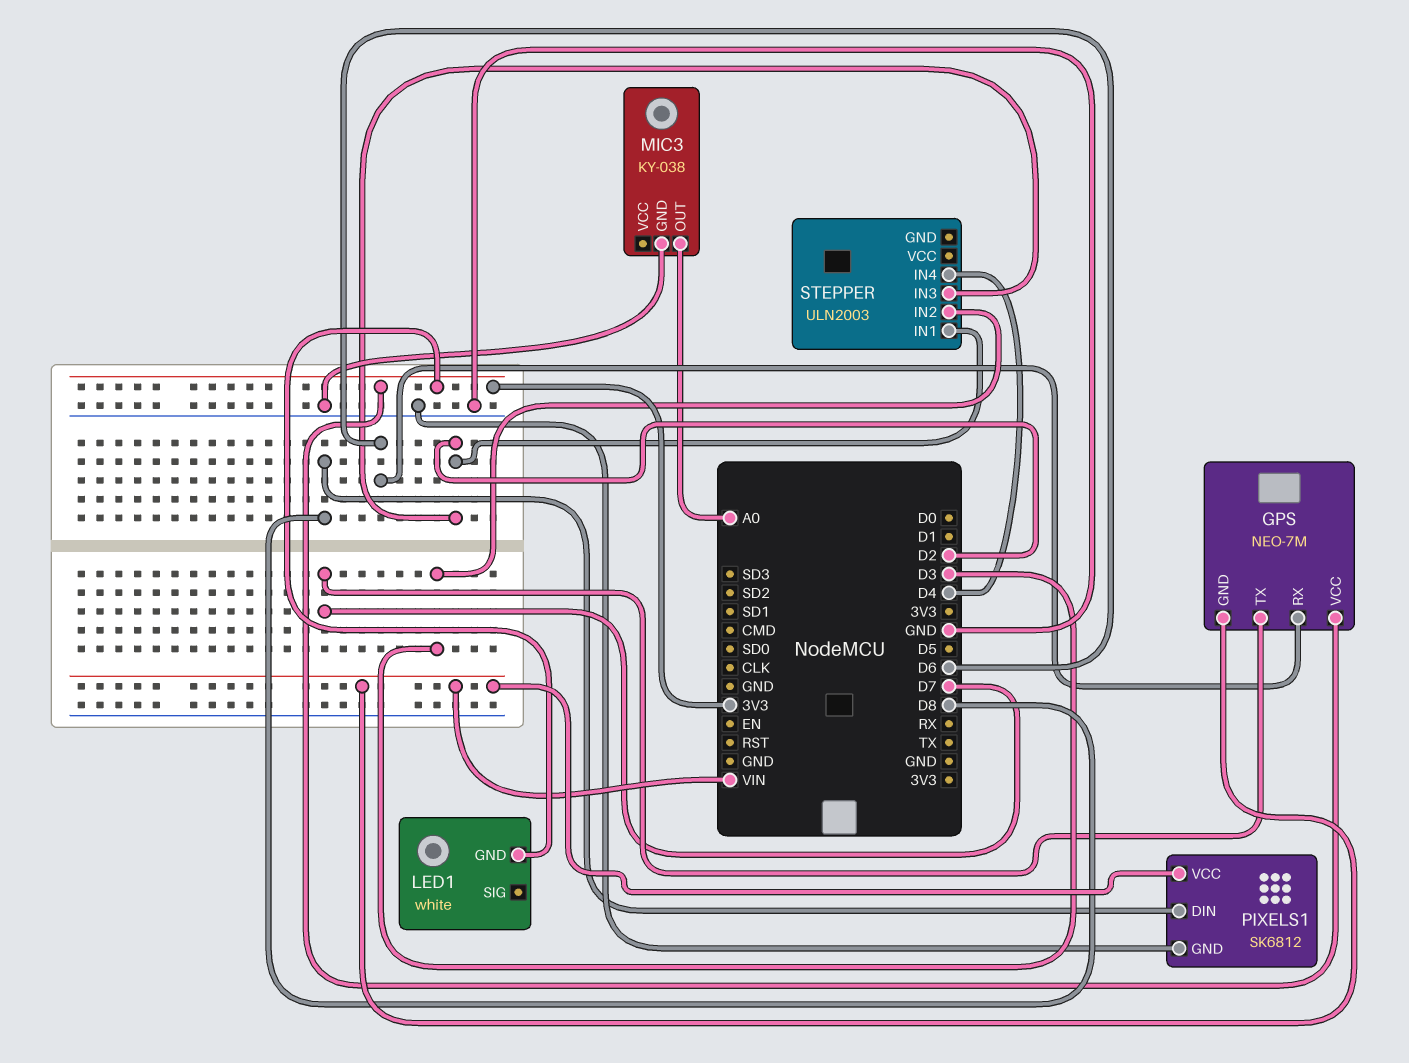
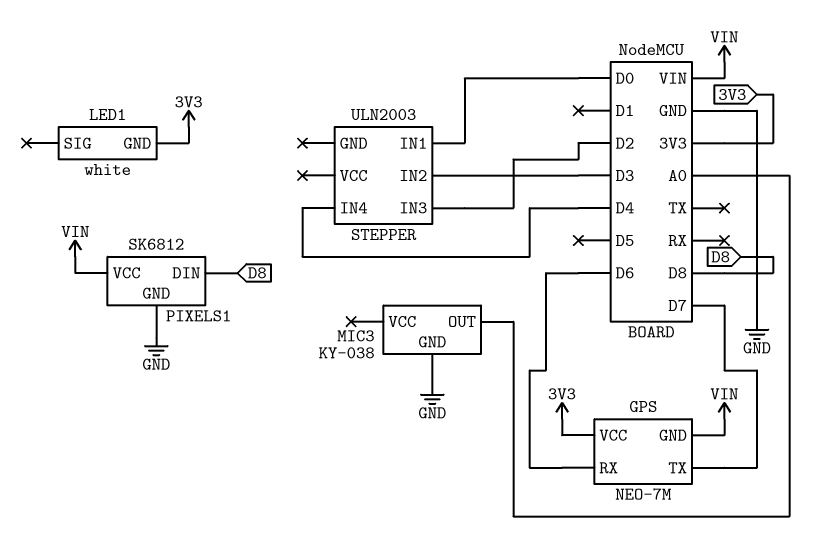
STEPPER pin IN1: D2 -> D0

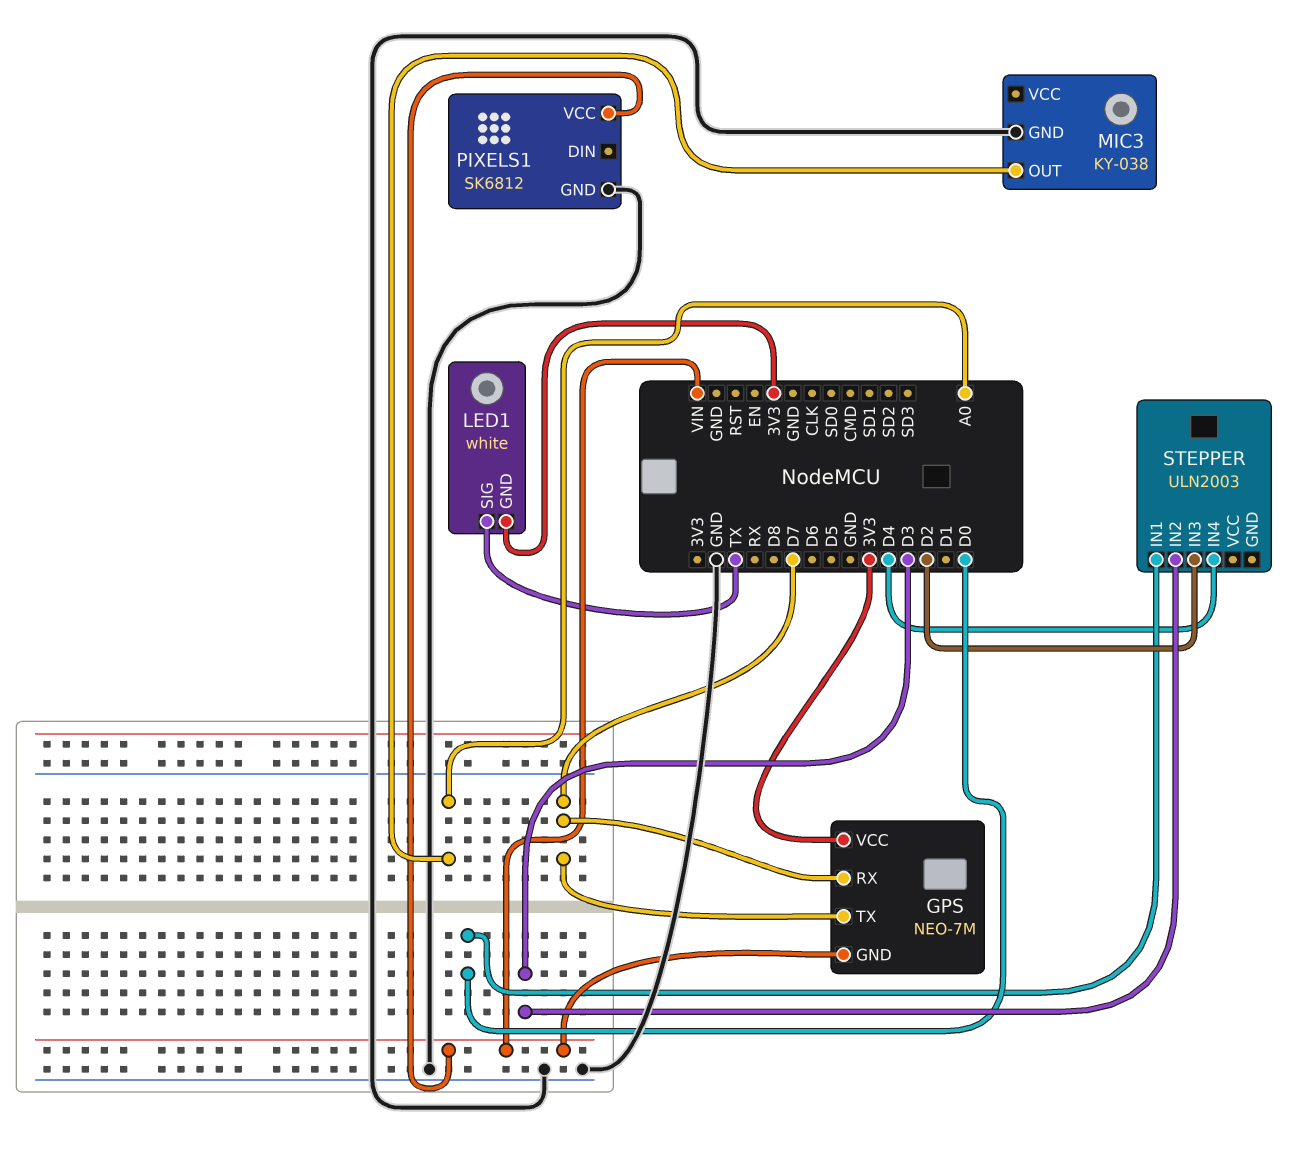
GPS pin RX: D6 -> D7
LED1 pin SIG: none -> TX
PIXELS1 pin DIN: D8 -> none

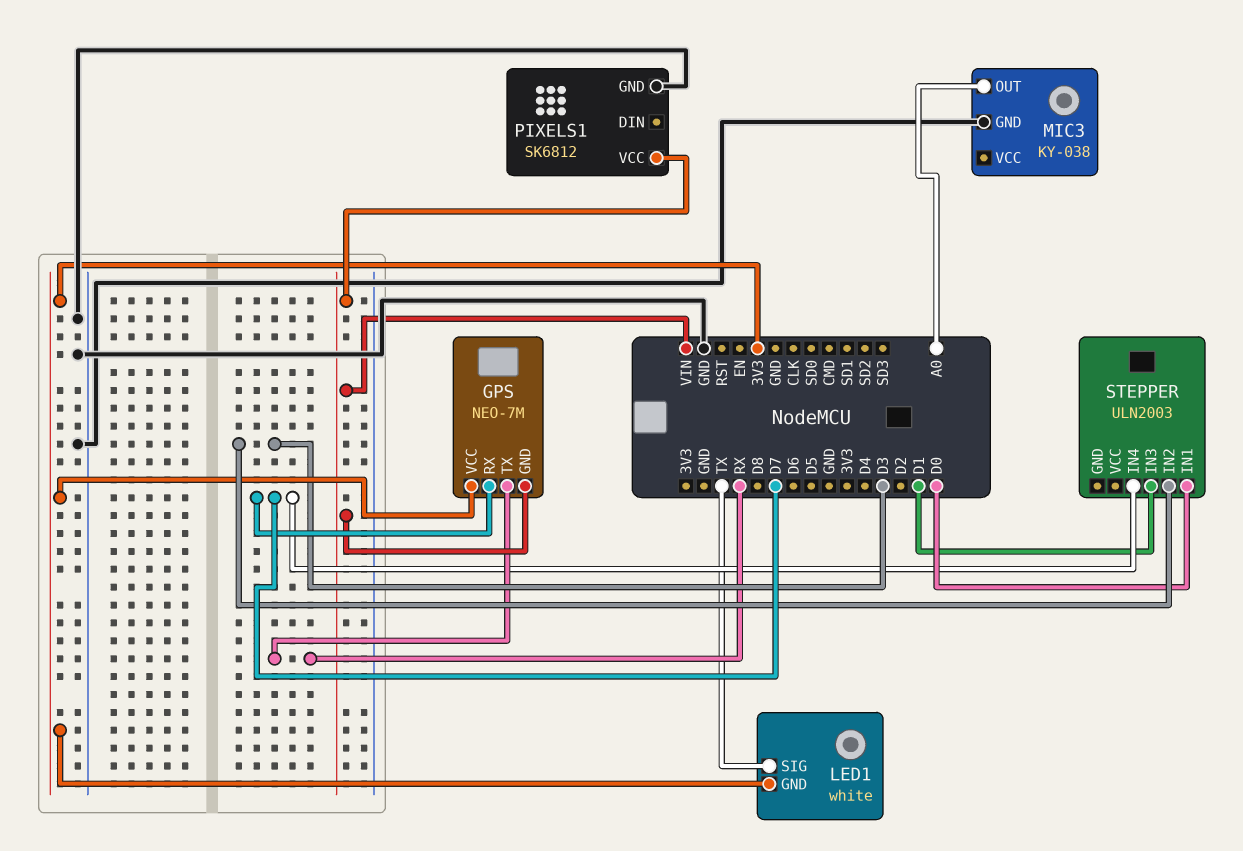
GPS pin TX: D7 -> RX
STEPPER pin IN3: D2 -> D1
STEPPER pin IN4: D4 -> D7

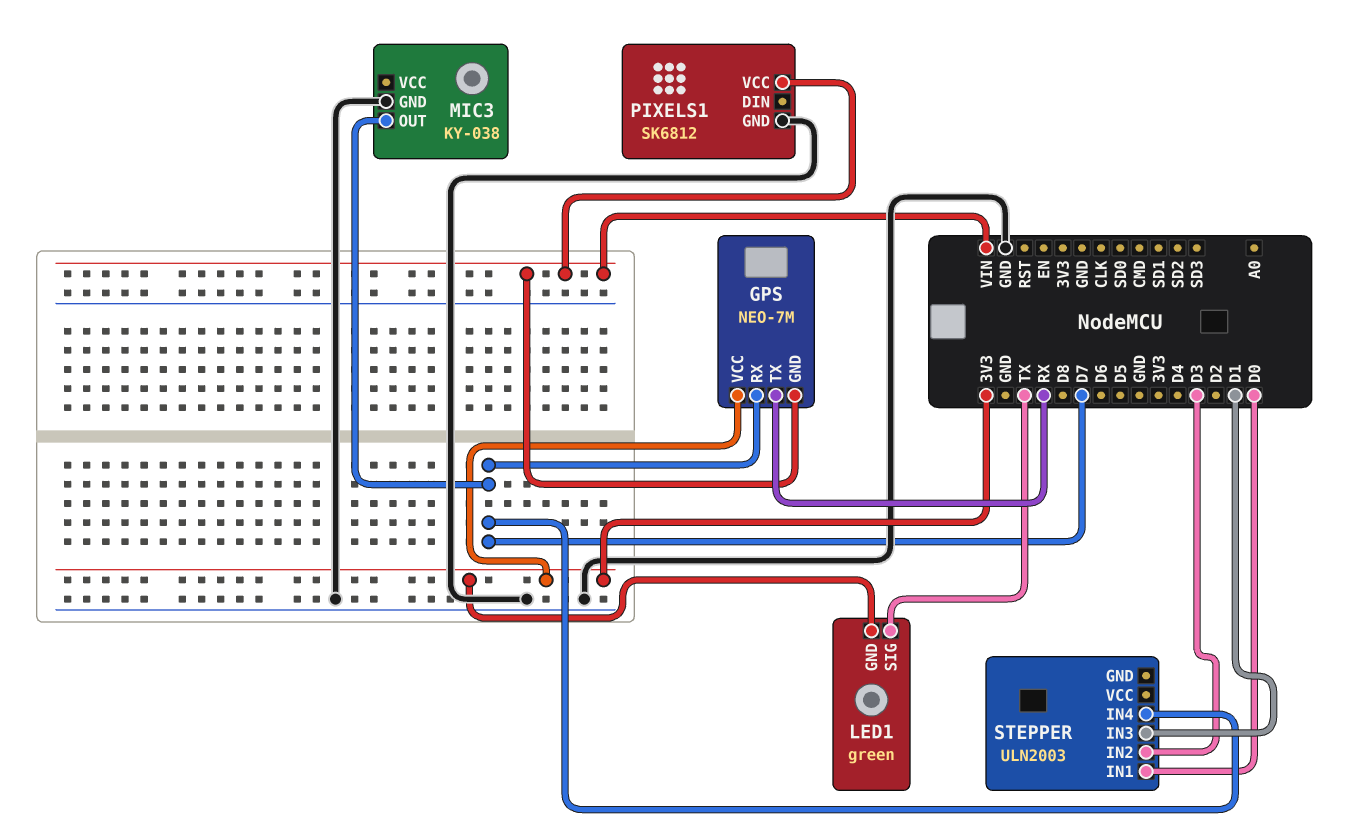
LED1: white -> green
MIC3 pin OUT: A0 -> D7

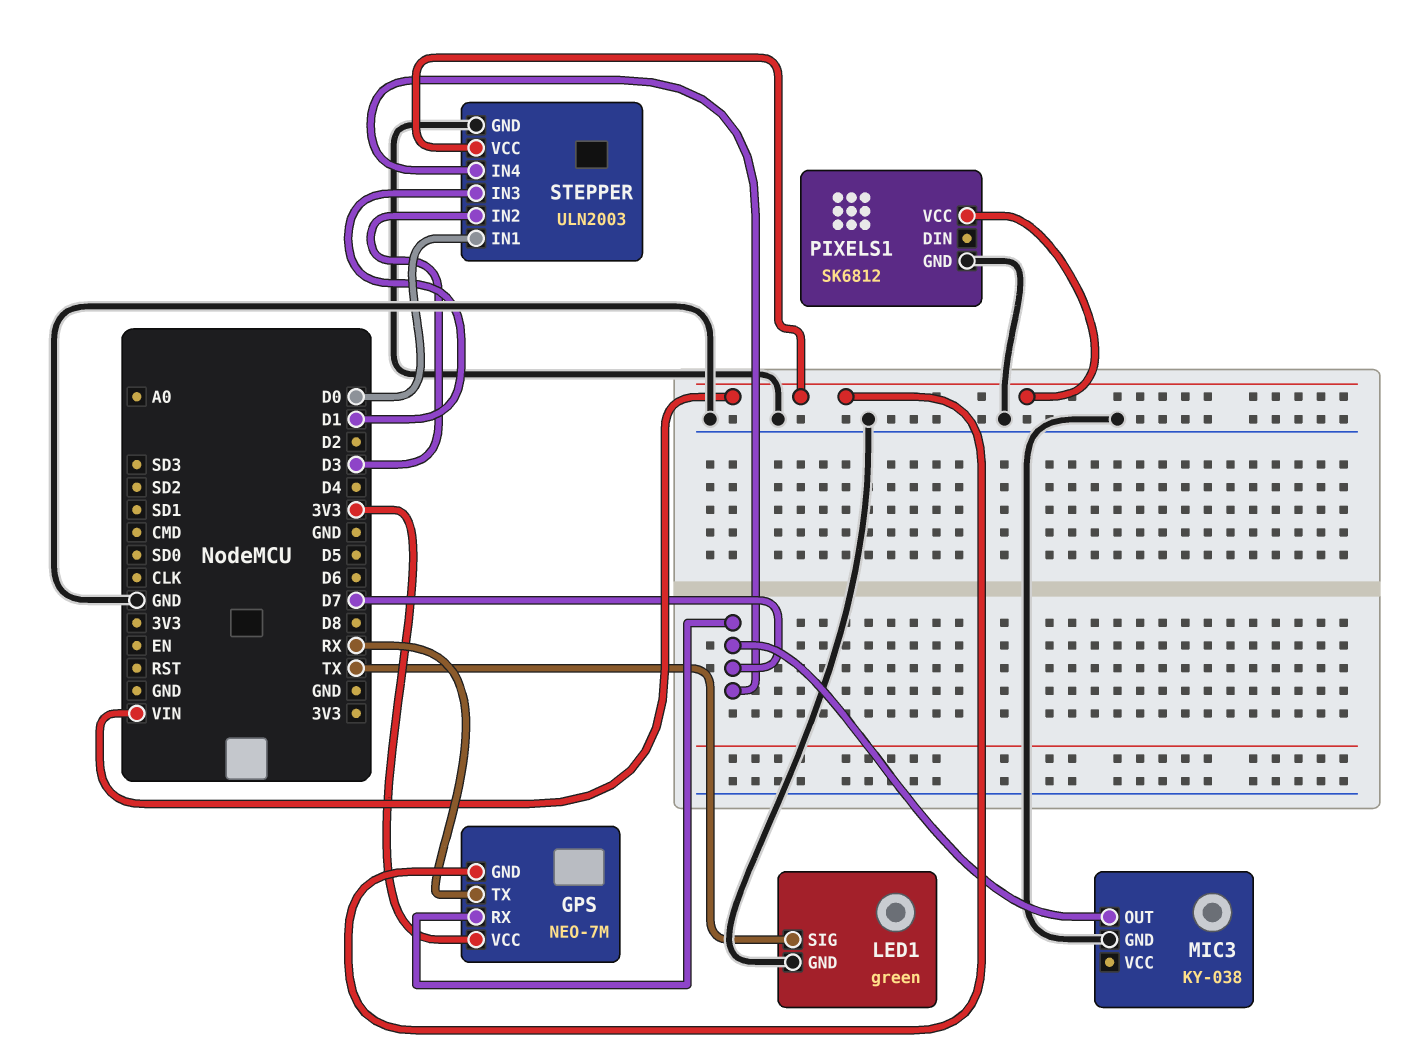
LED1 pin GND: 3V3 -> GND
STEPPER pin GND: none -> GND
STEPPER pin VCC: none -> VIN

